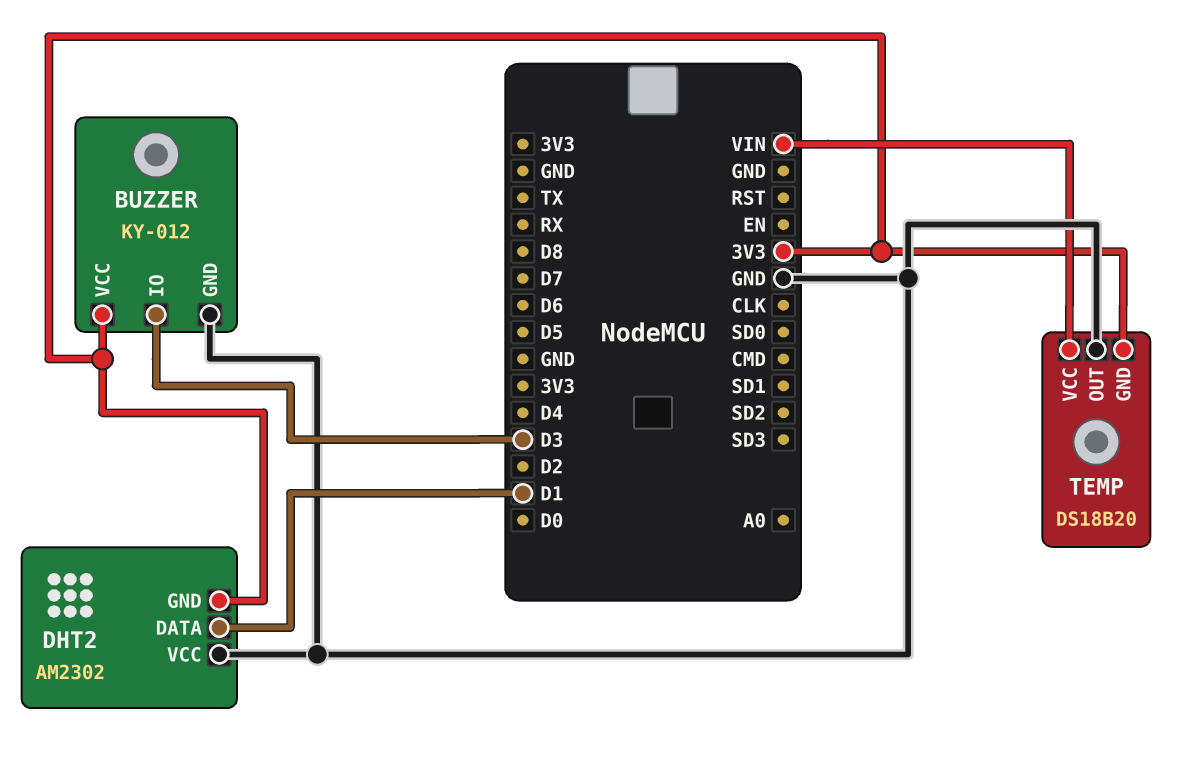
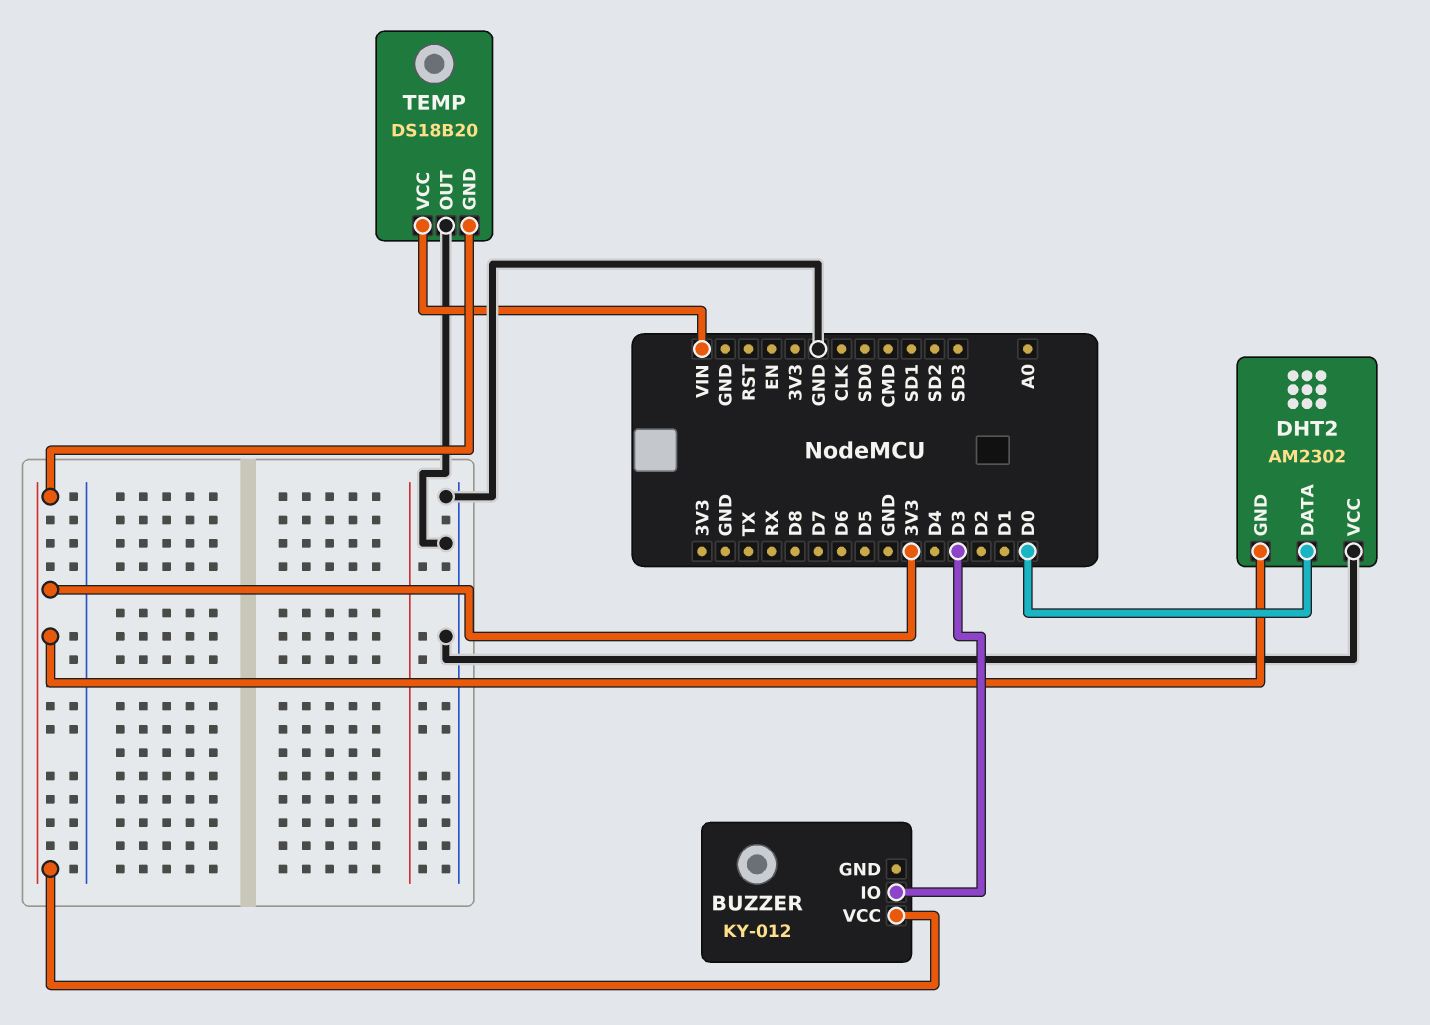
BUZZER pin GND: GND -> none
DHT2 pin DATA: D1 -> D0

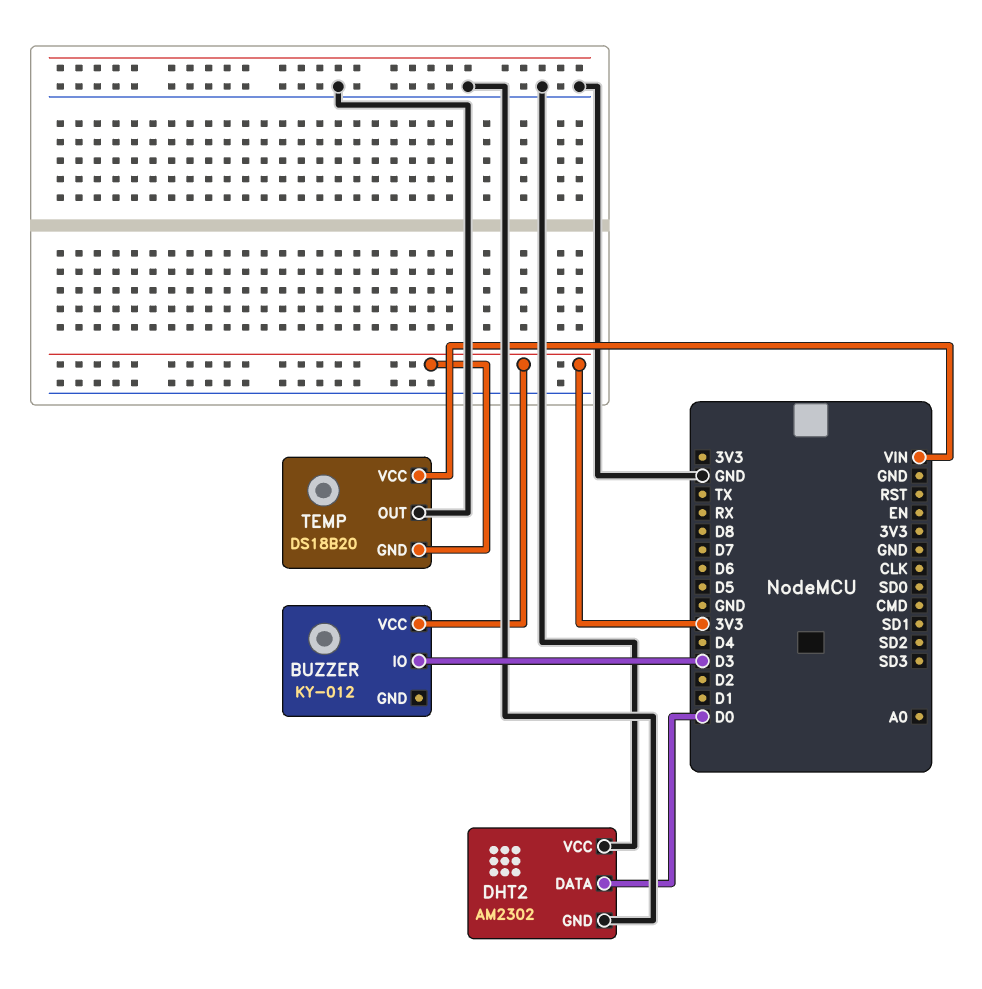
DHT2 pin GND: 3V3 -> GND

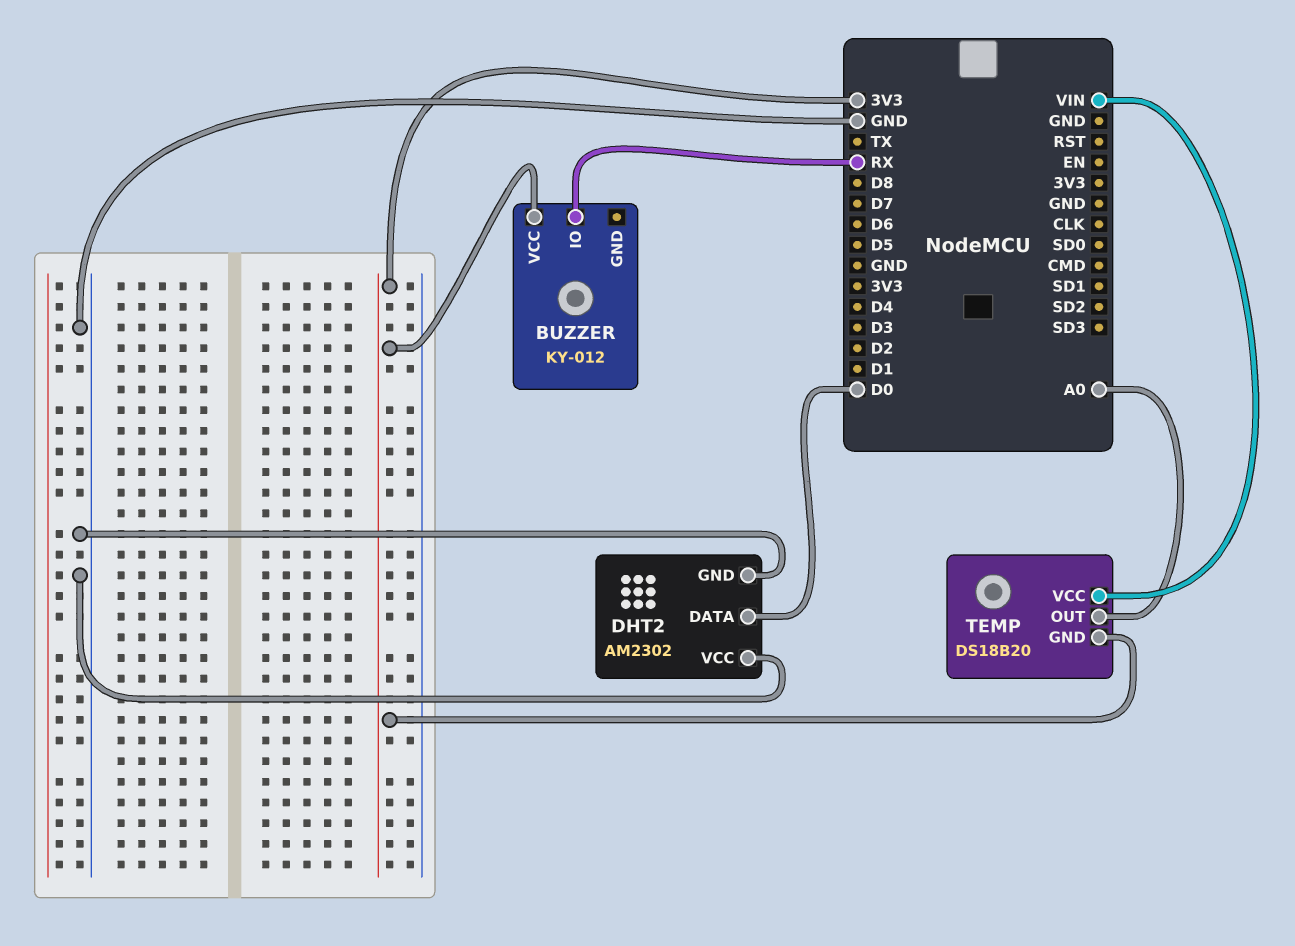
BUZZER pin IO: D3 -> RX
TEMP pin OUT: GND -> A0

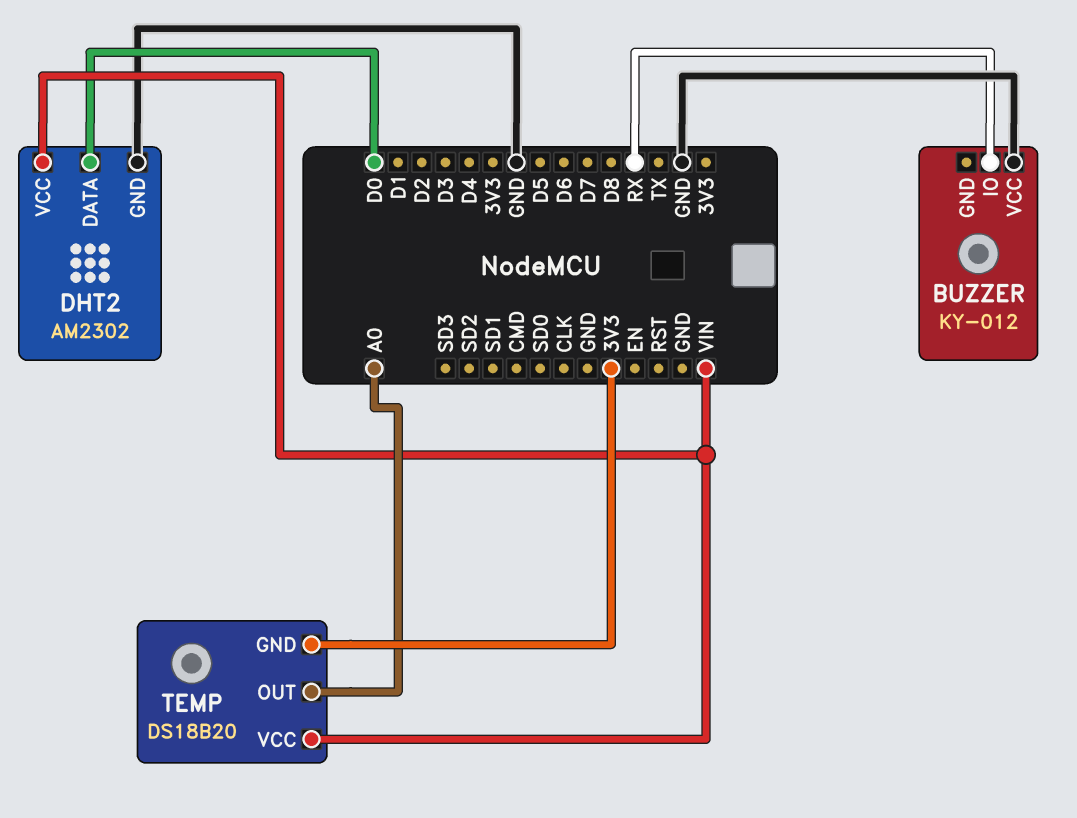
BUZZER pin VCC: 3V3 -> GND
DHT2 pin VCC: GND -> VIN

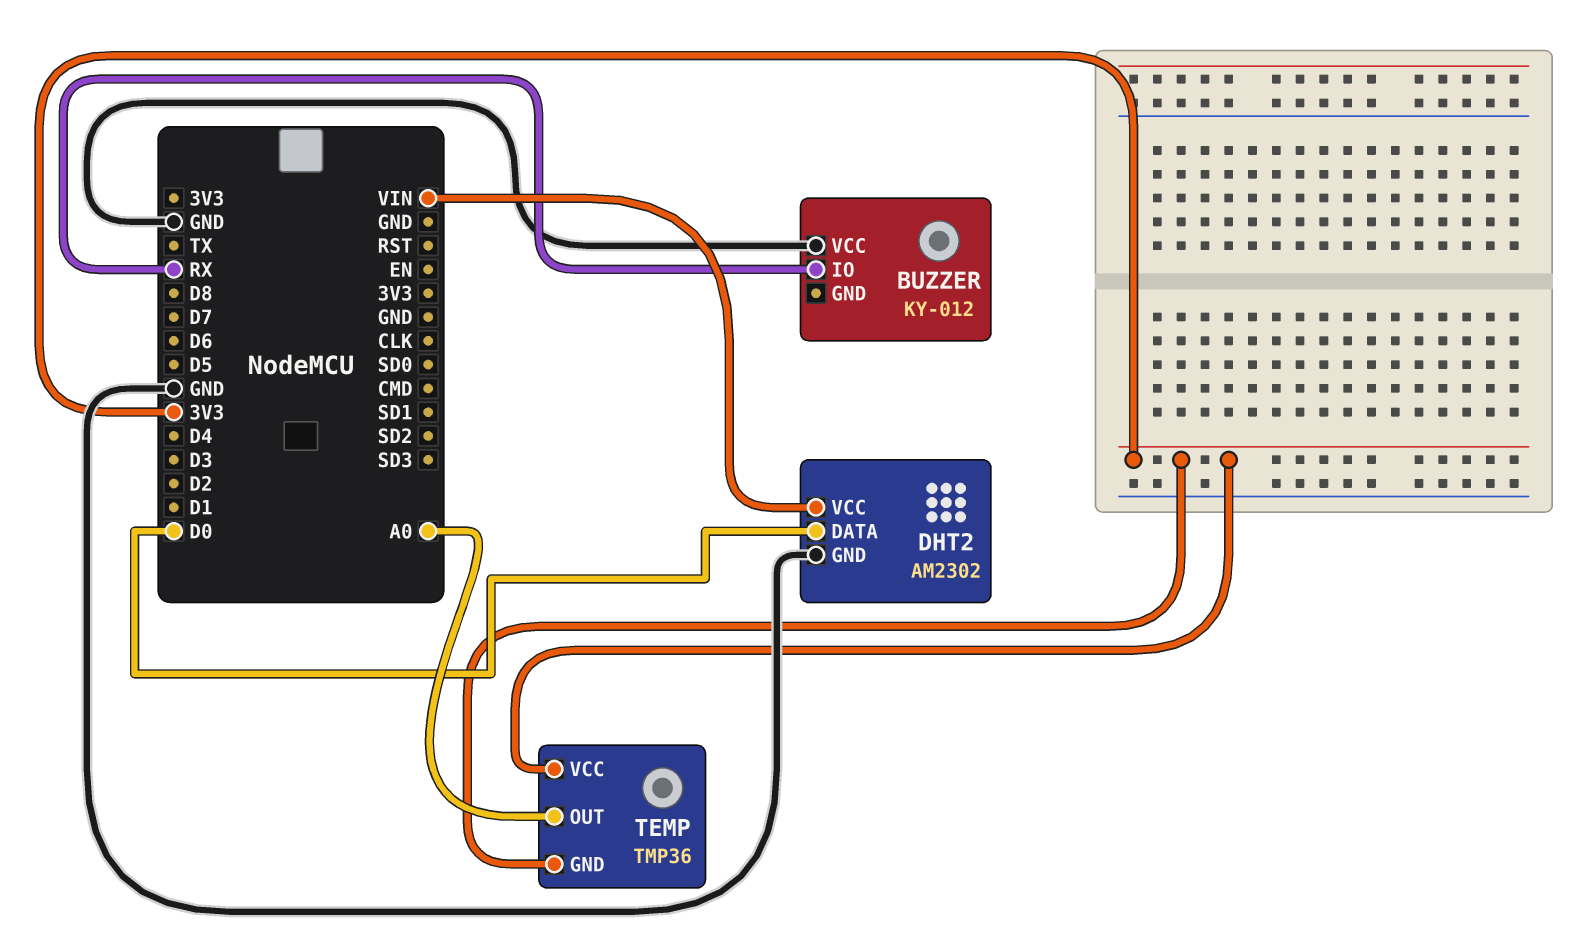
TEMP: DS18B20 -> TMP36
TEMP pin VCC: VIN -> 3V3

